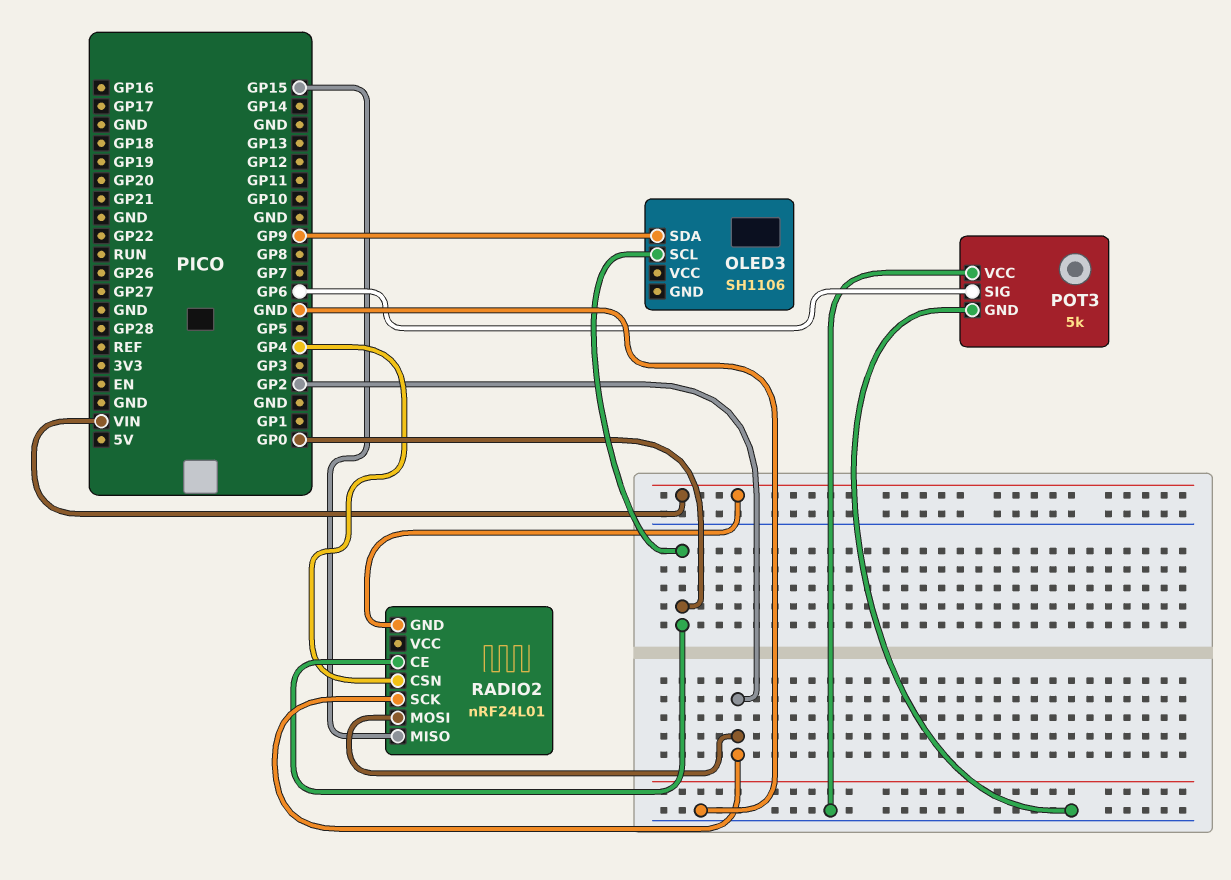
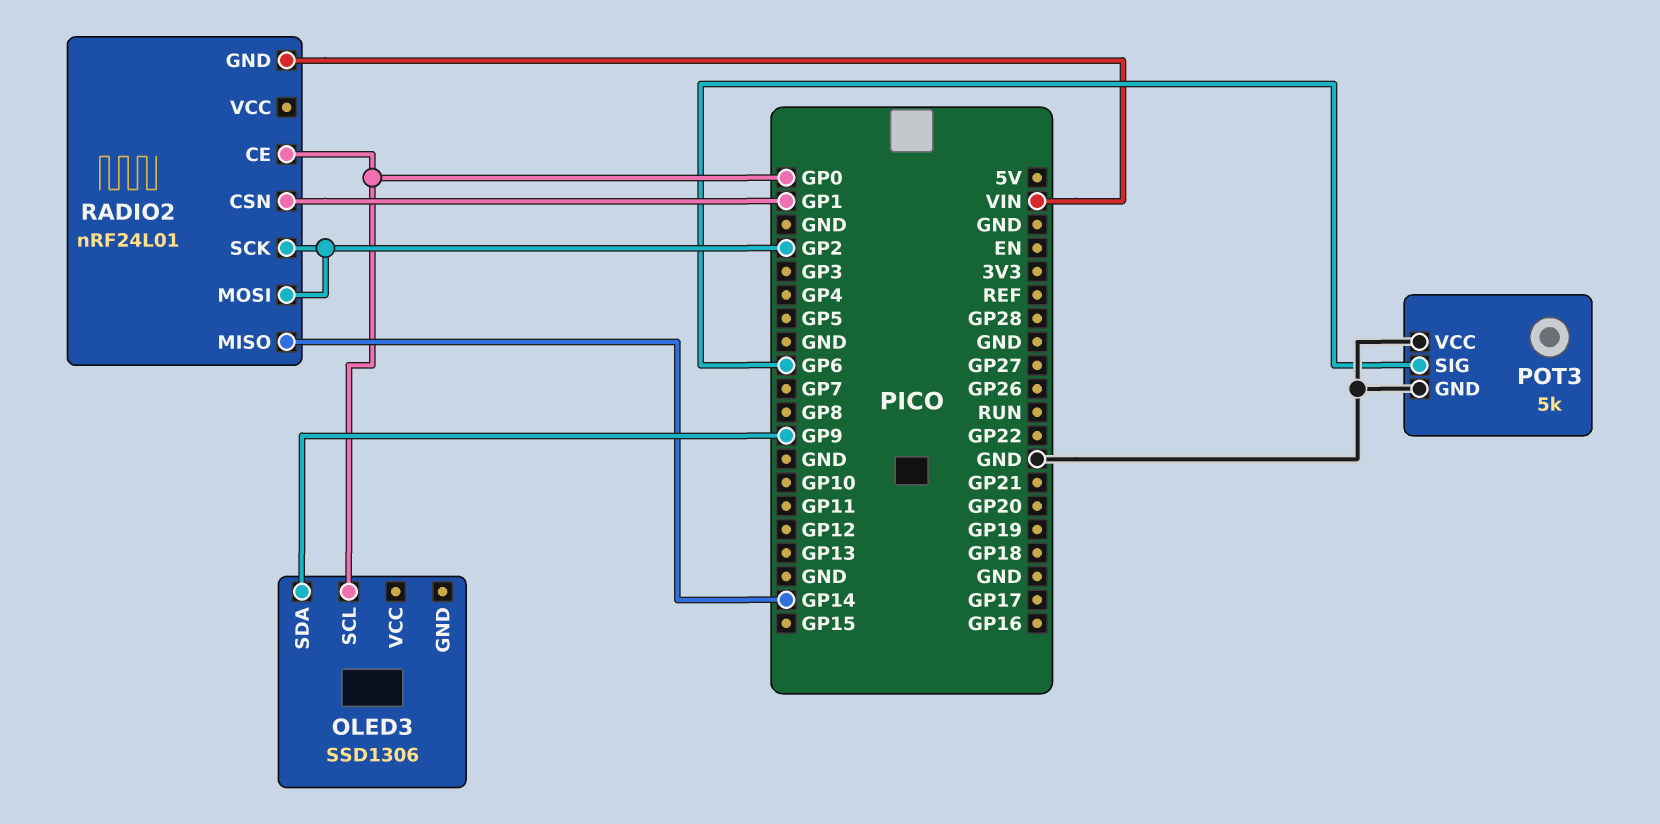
OLED3: SH1106 -> SSD1306
RADIO2 pin CSN: GP4 -> GP1
RADIO2 pin MISO: GP15 -> GP14

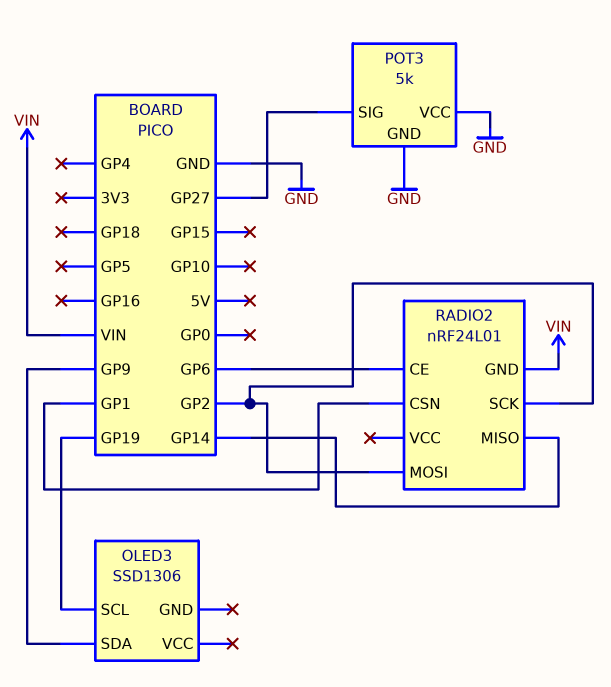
OLED3 pin SCL: GP0 -> GP19
POT3 pin SIG: GP6 -> GP27
RADIO2 pin CE: GP0 -> GP6

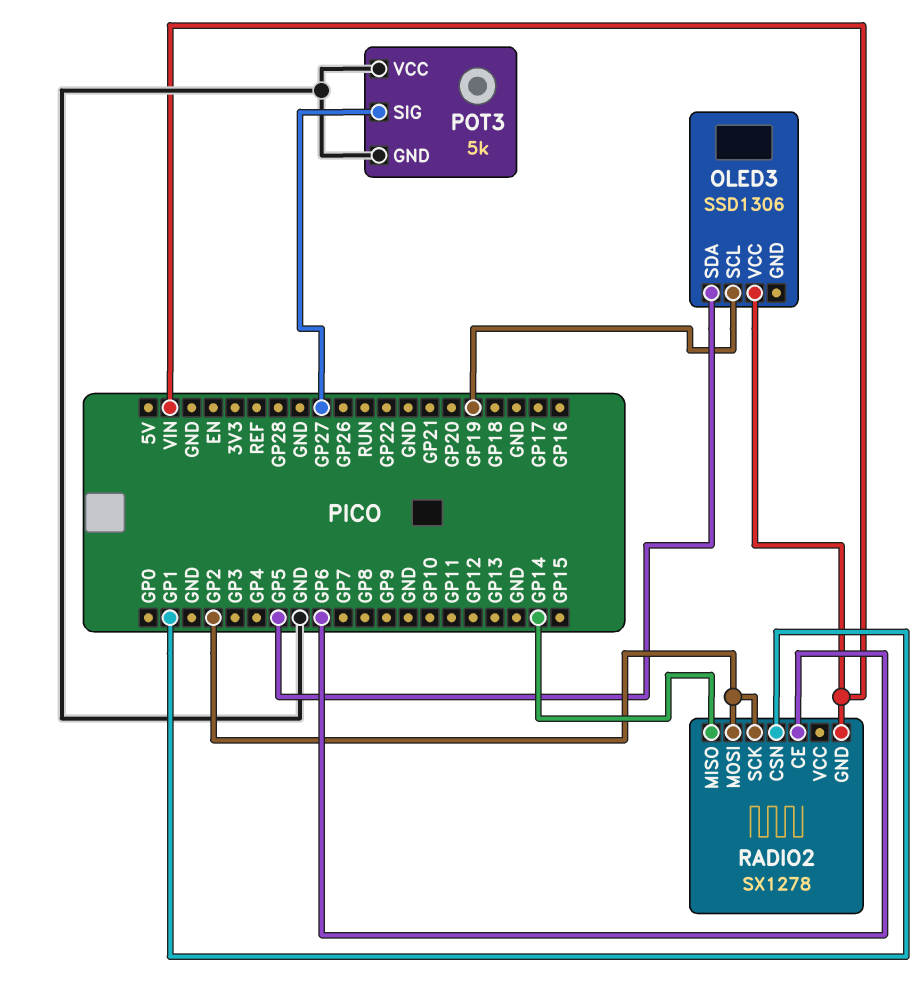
OLED3 pin SDA: GP9 -> GP5
OLED3 pin VCC: none -> VIN
RADIO2: nRF24L01 -> SX1278

